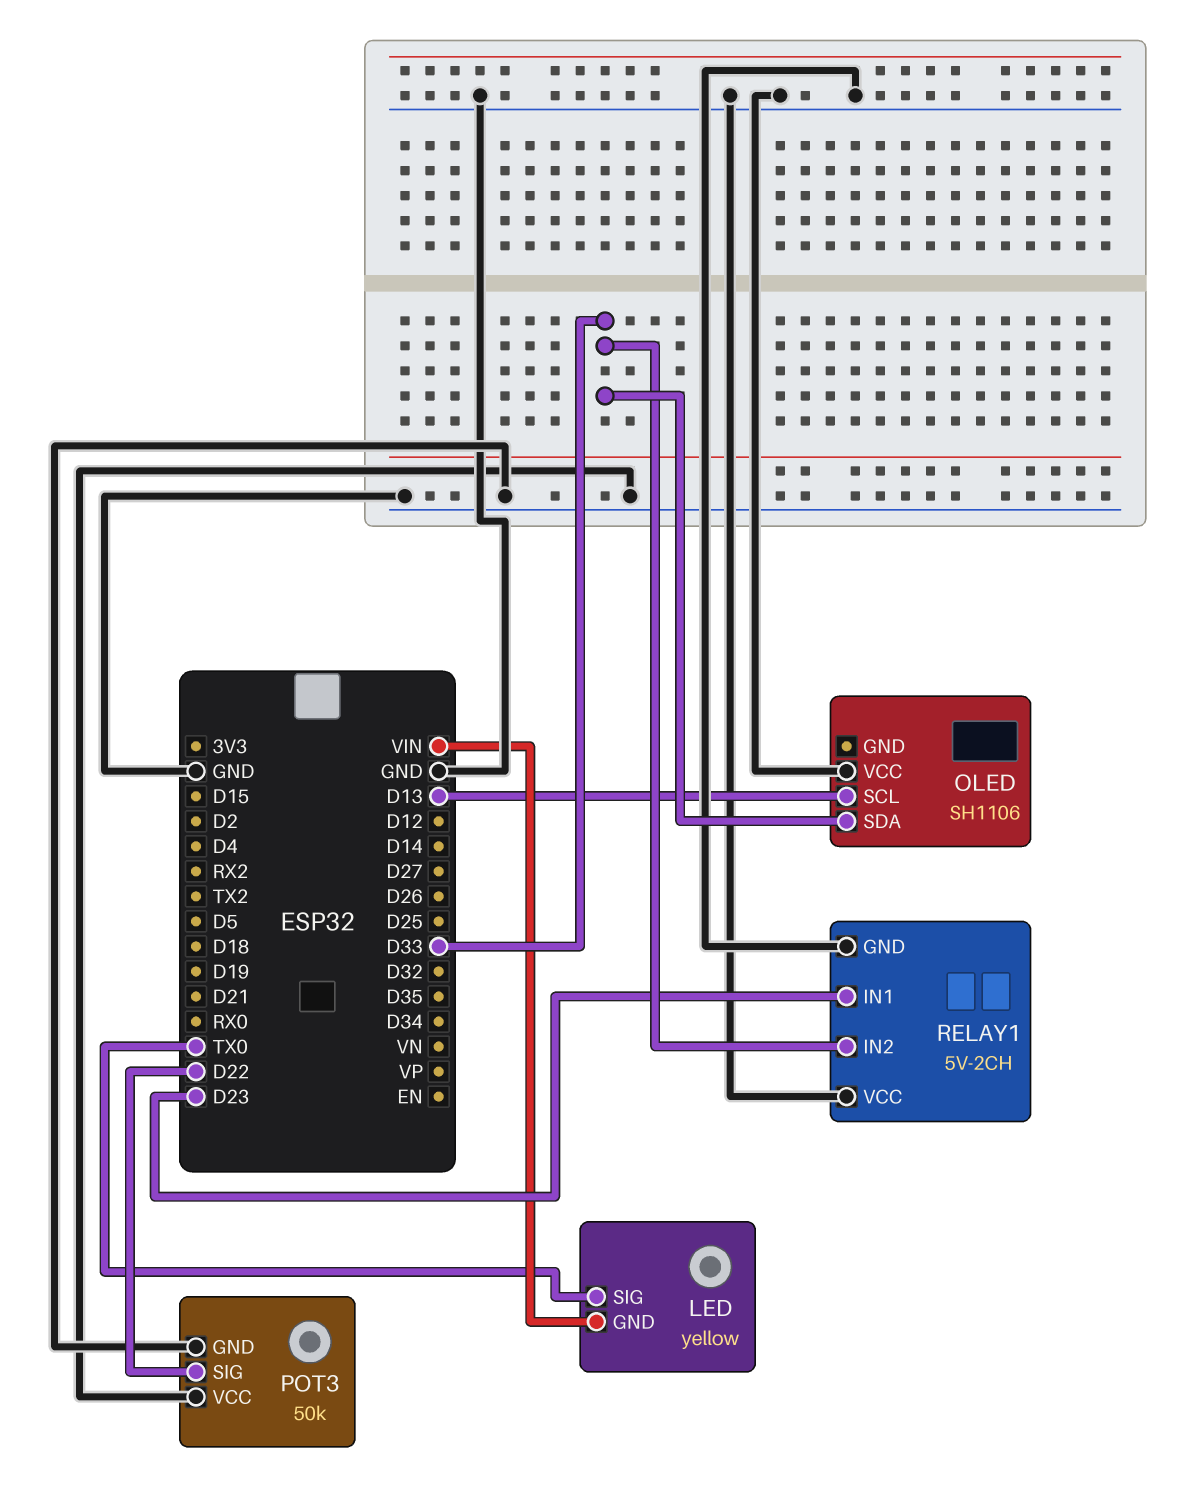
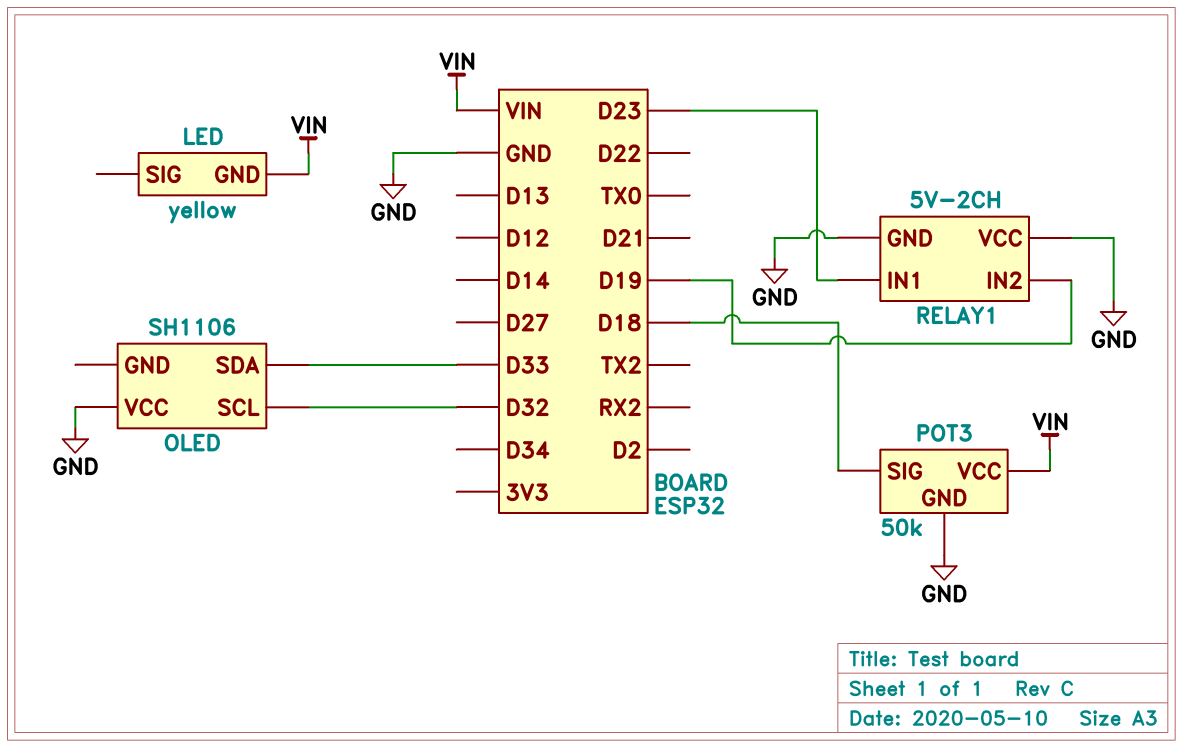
LED pin SIG: TX0 -> none
OLED pin SCL: D13 -> D32
POT3 pin SIG: D22 -> D18
POT3 pin VCC: GND -> VIN
RELAY1 pin IN2: D33 -> D19

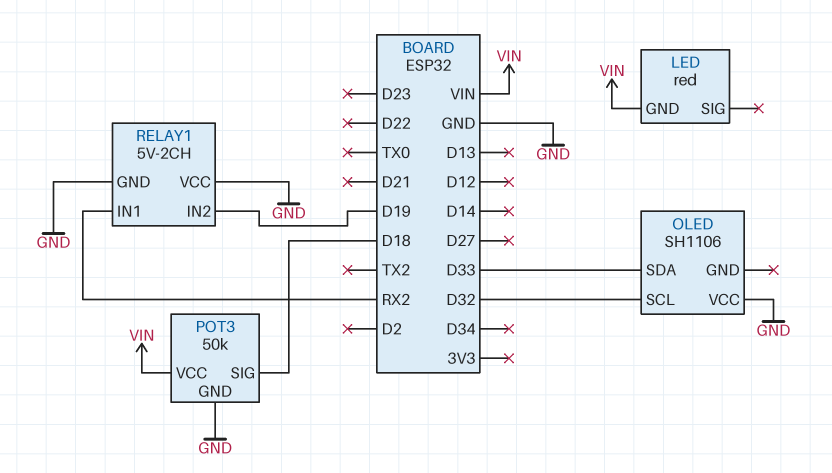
LED: yellow -> red
RELAY1 pin IN1: D23 -> RX2

